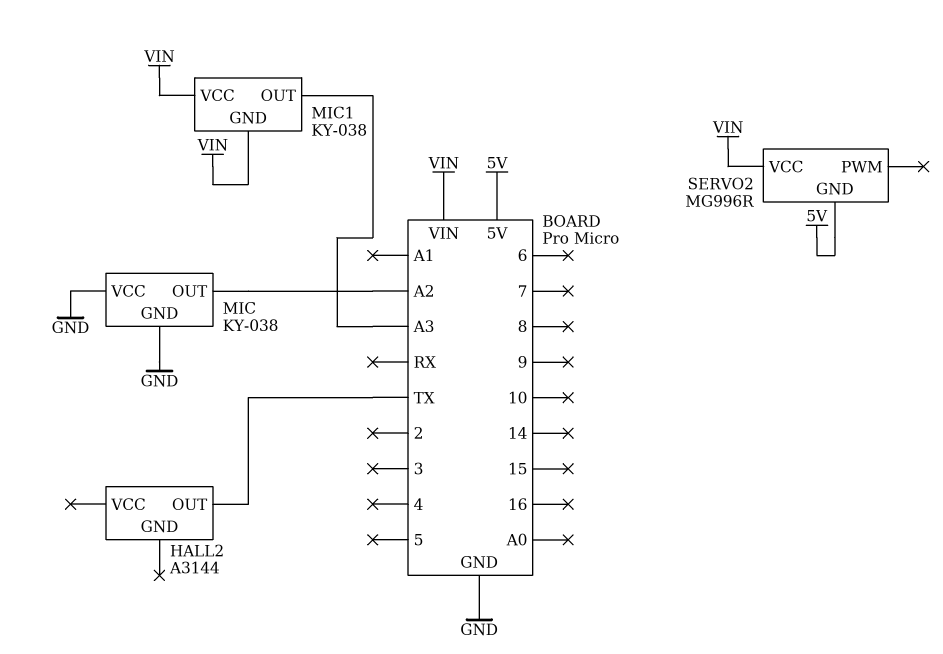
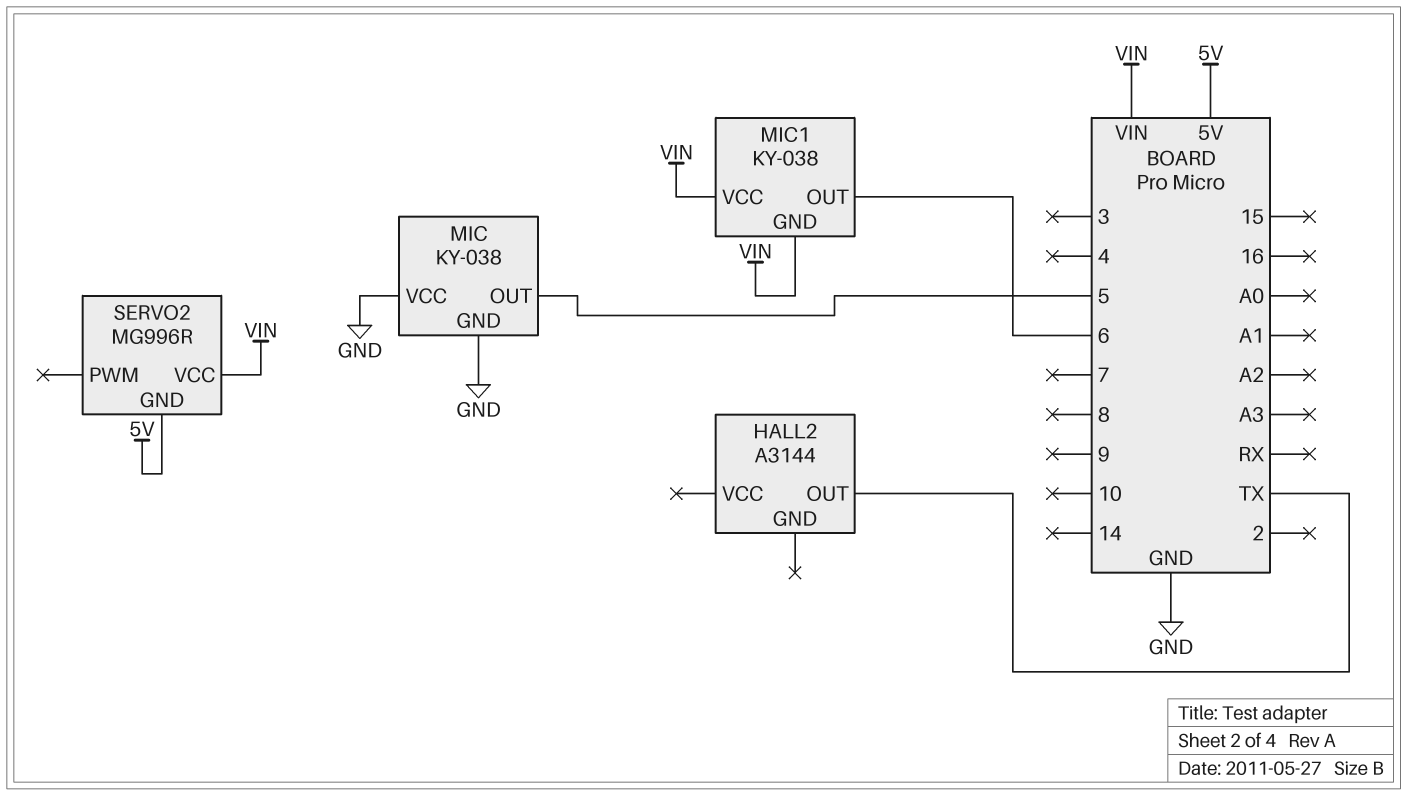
MIC pin OUT: A2 -> 5
MIC1 pin OUT: A3 -> 6

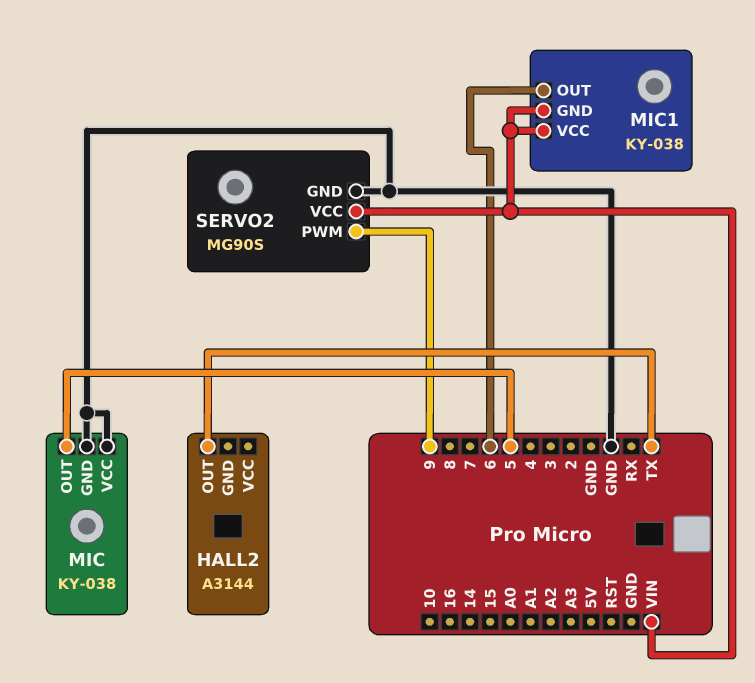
SERVO2: MG996R -> MG90S
SERVO2 pin GND: 5V -> GND
SERVO2 pin PWM: none -> 9

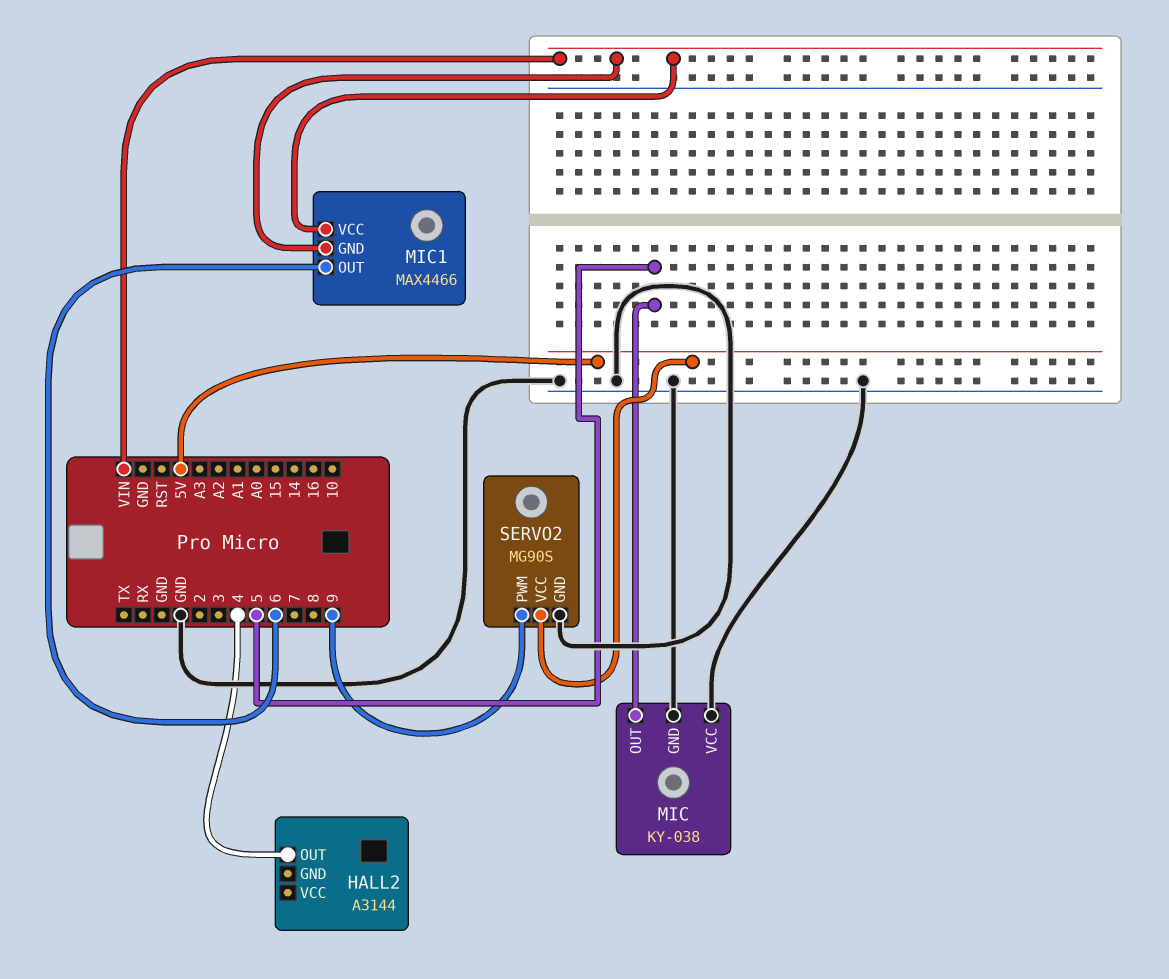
HALL2 pin OUT: TX -> 4
MIC1: KY-038 -> MAX4466
SERVO2 pin VCC: VIN -> 5V

